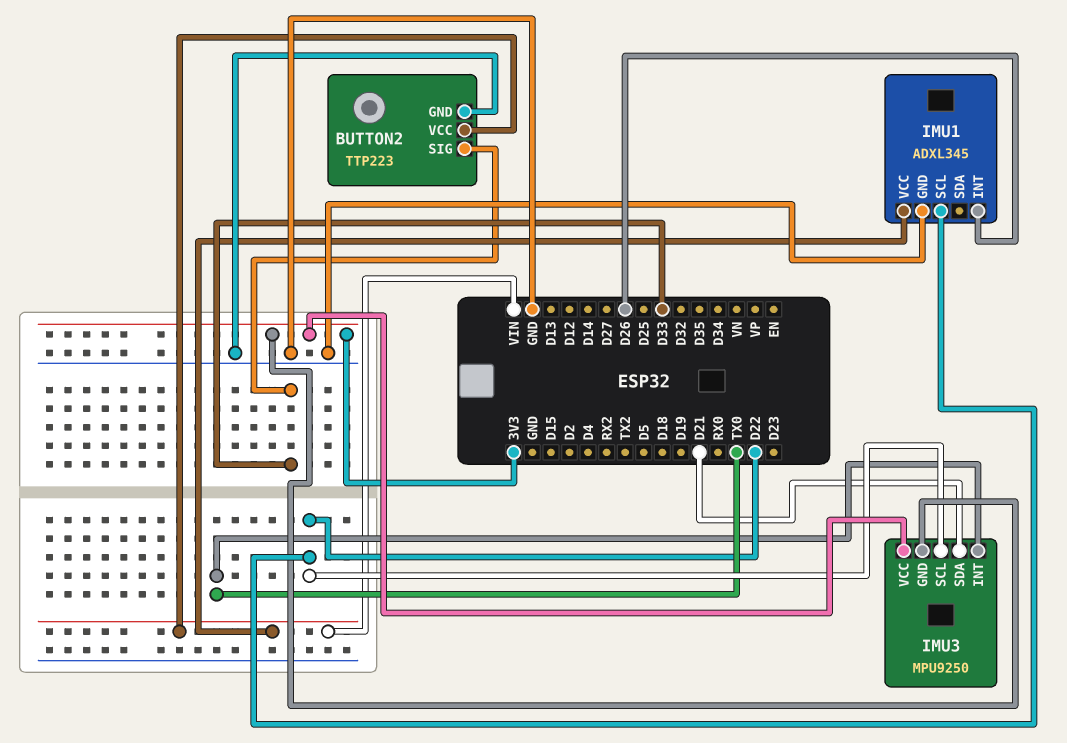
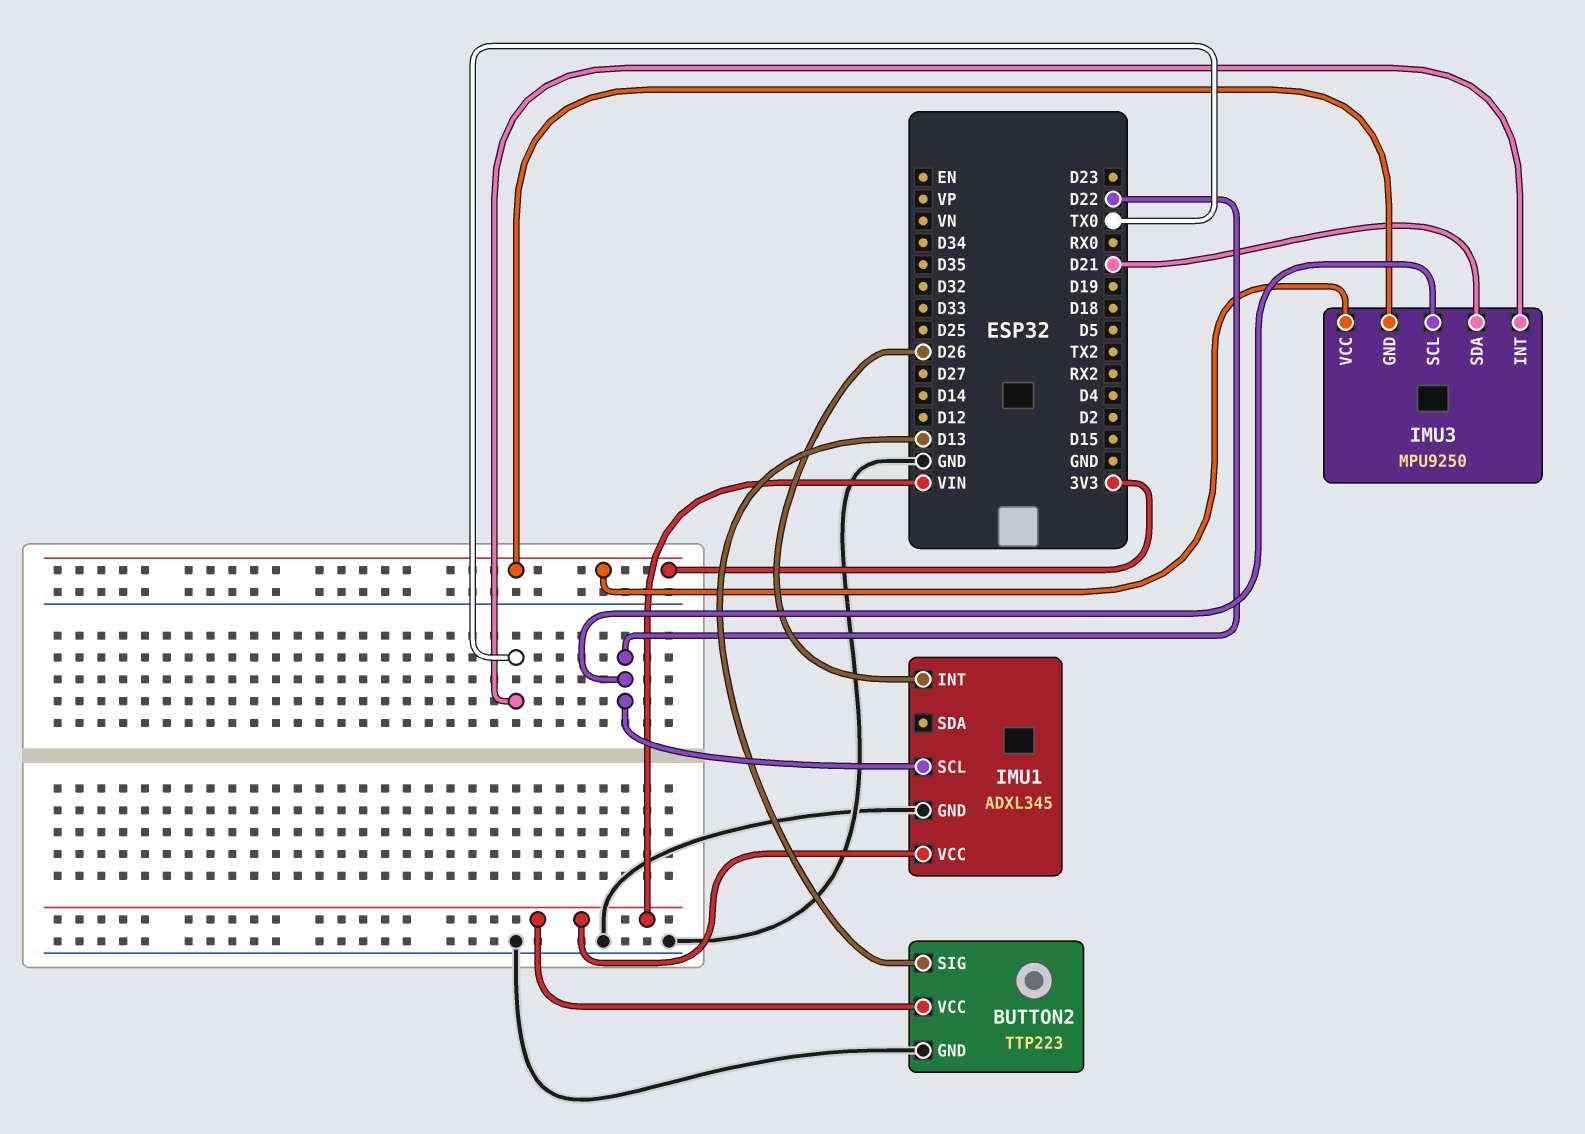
BUTTON2 pin SIG: D33 -> D13

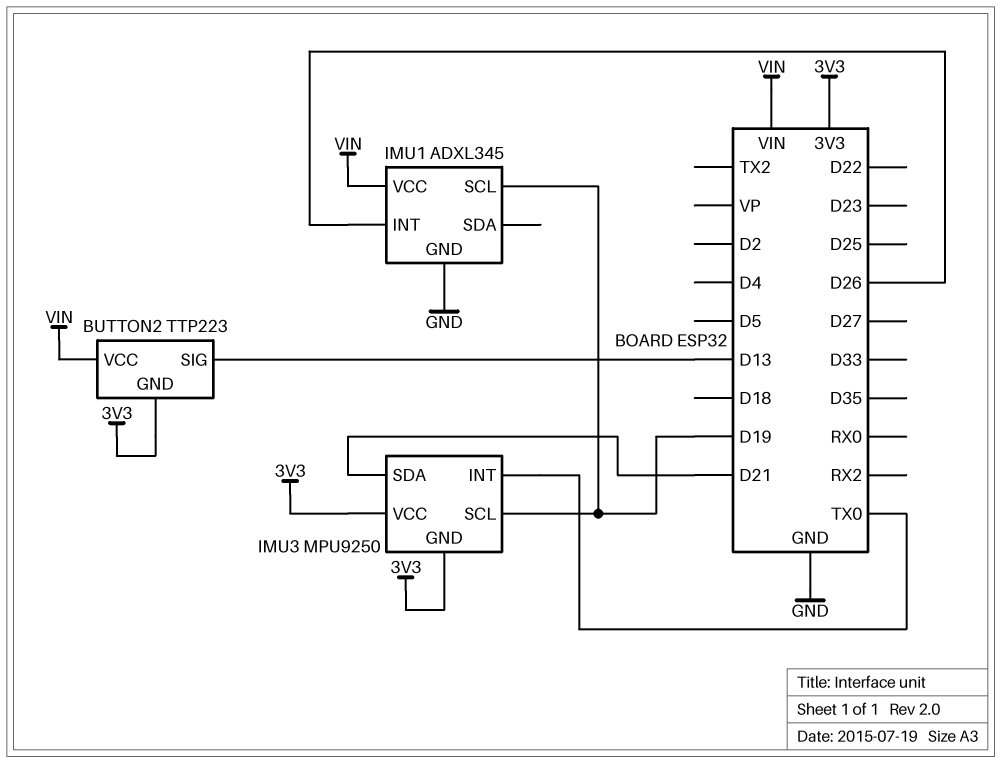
BUTTON2 pin GND: GND -> 3V3
IMU1 pin SCL: D22 -> D19
IMU3 pin SCL: D22 -> D19

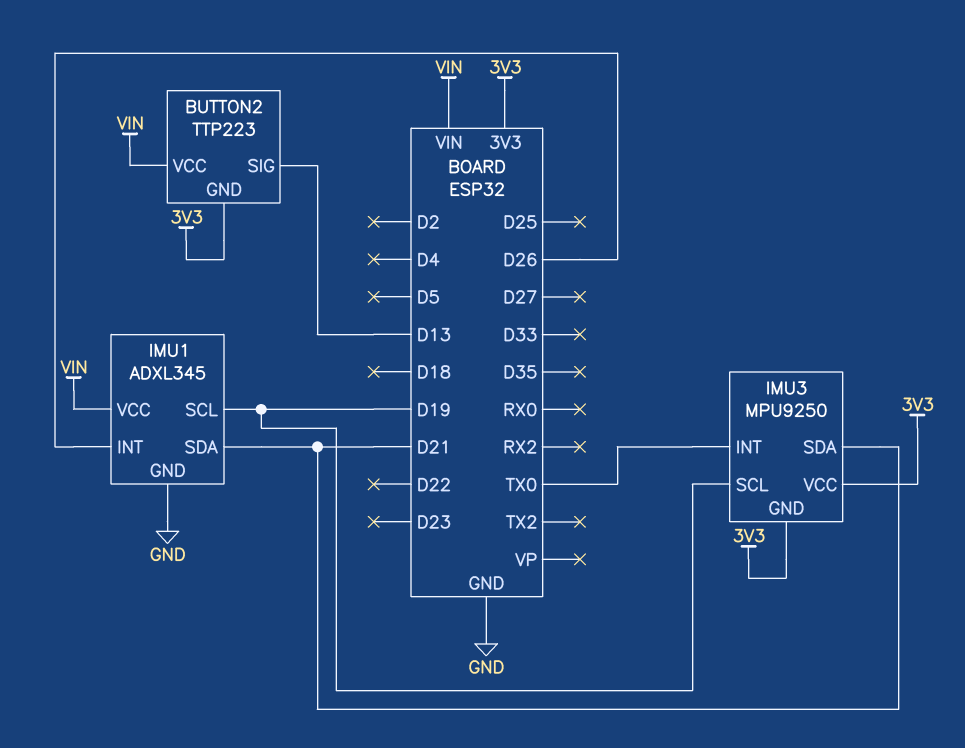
IMU1 pin SDA: none -> D21

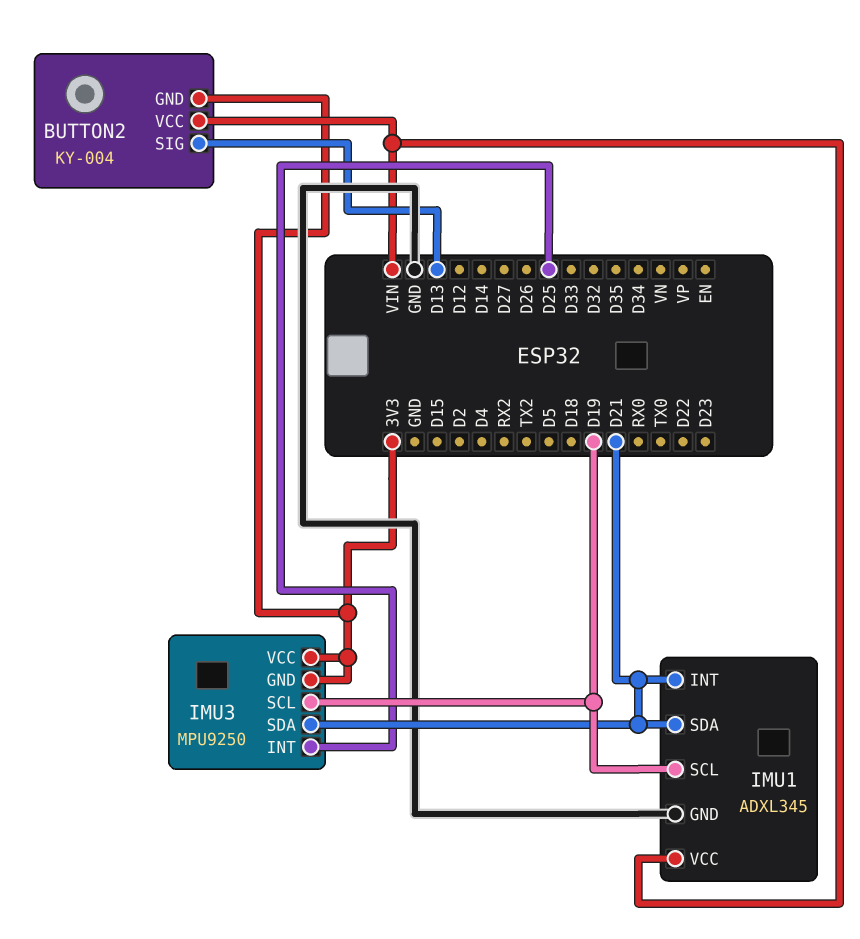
BUTTON2: TTP223 -> KY-004
IMU1 pin INT: D26 -> D21
IMU3 pin INT: TX0 -> D25

